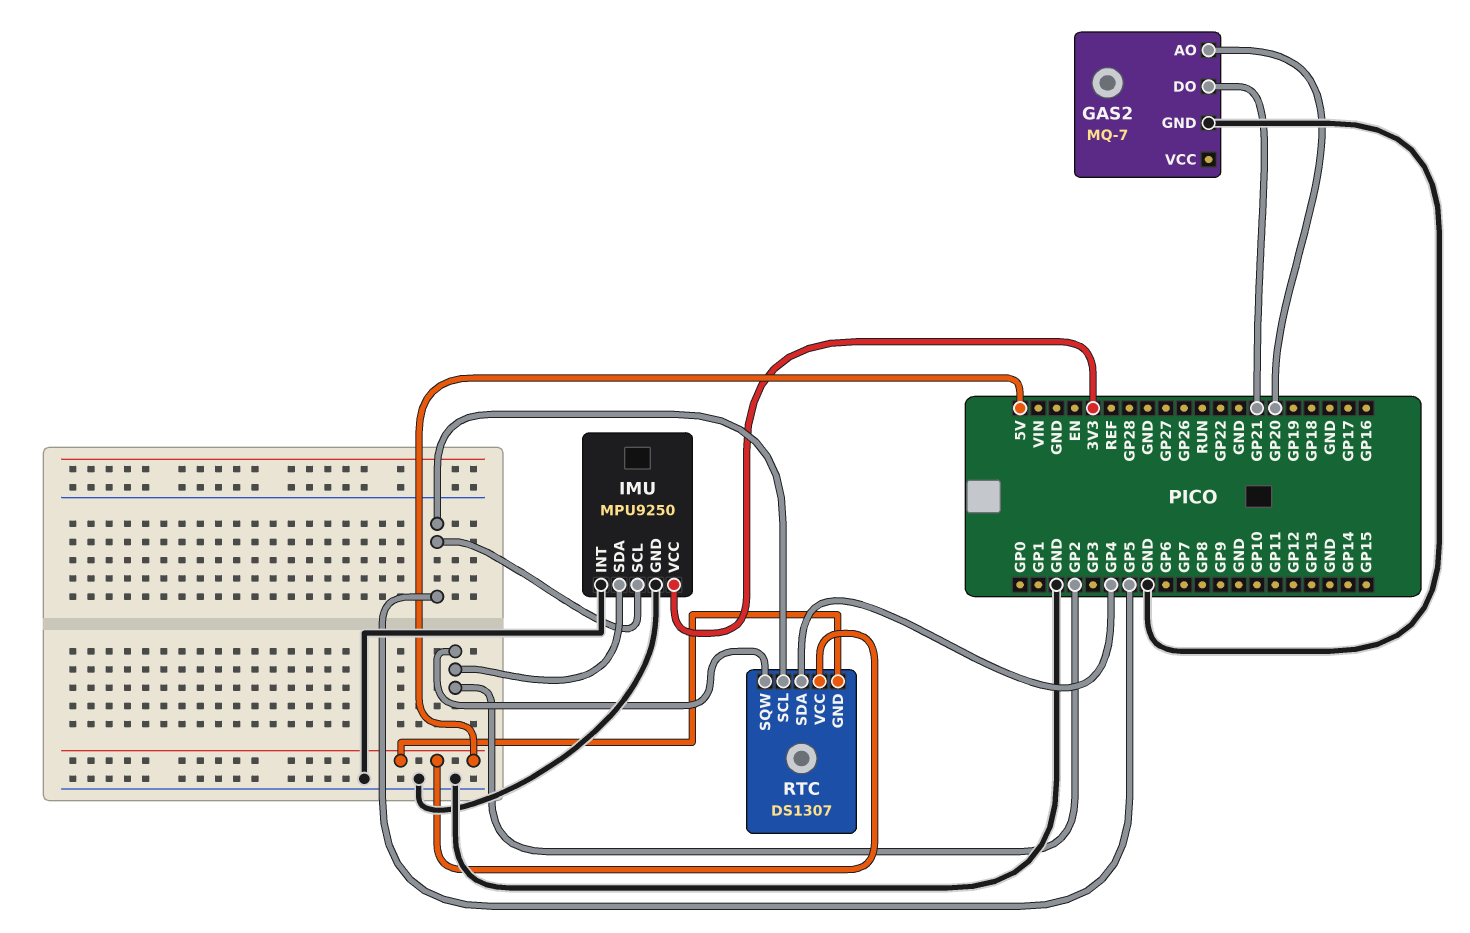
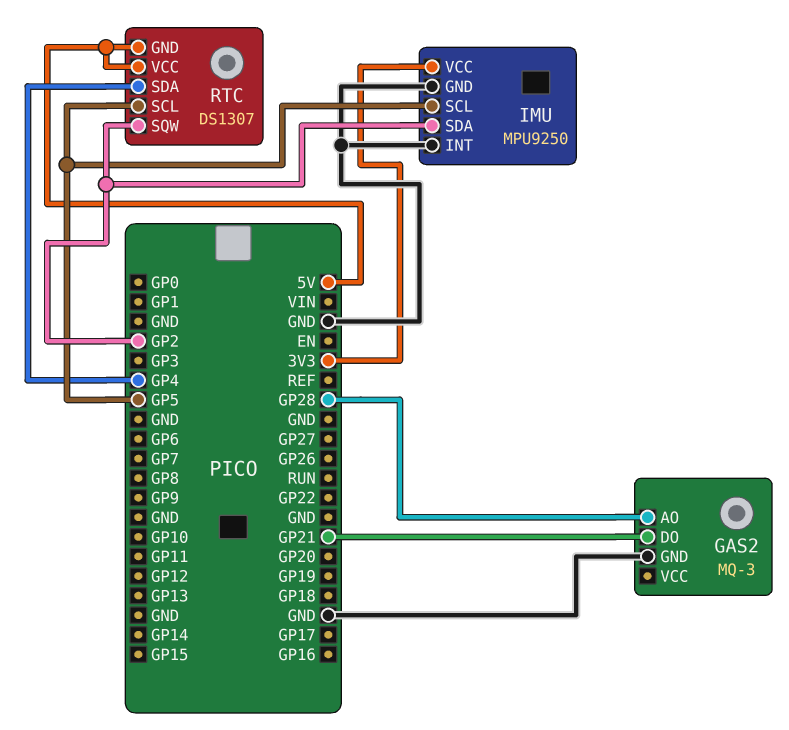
GAS2: MQ-7 -> MQ-3
GAS2 pin AO: GP20 -> GP28

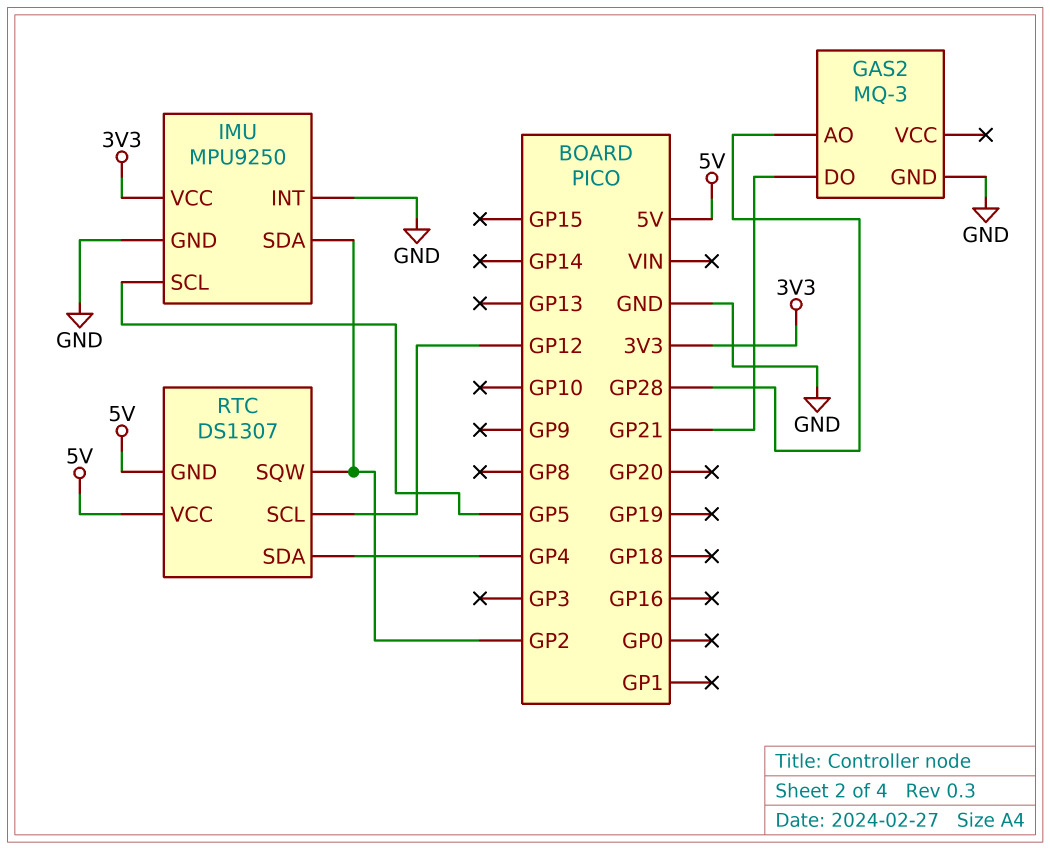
RTC pin SCL: GP5 -> GP12

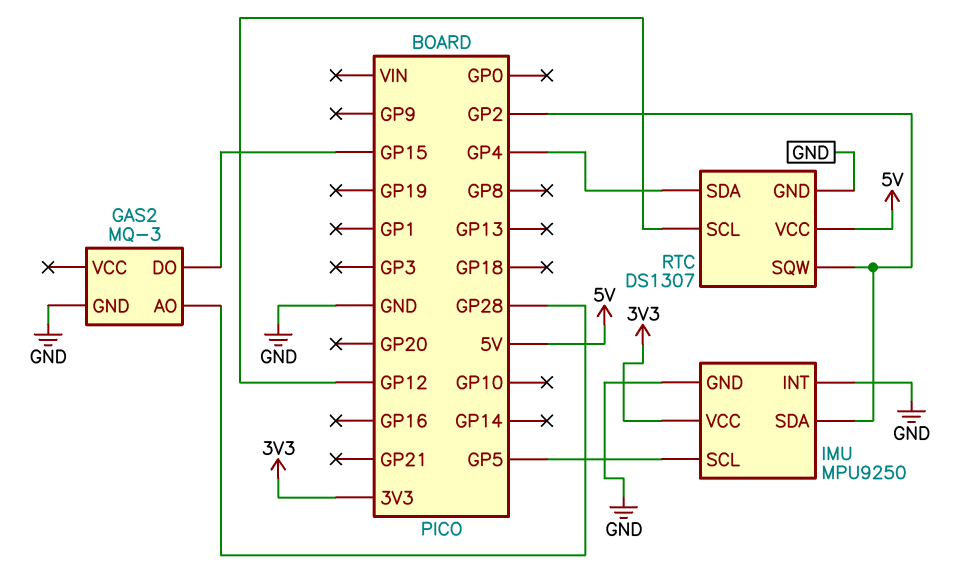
GAS2 pin DO: GP21 -> GP15
RTC pin GND: 5V -> GND

